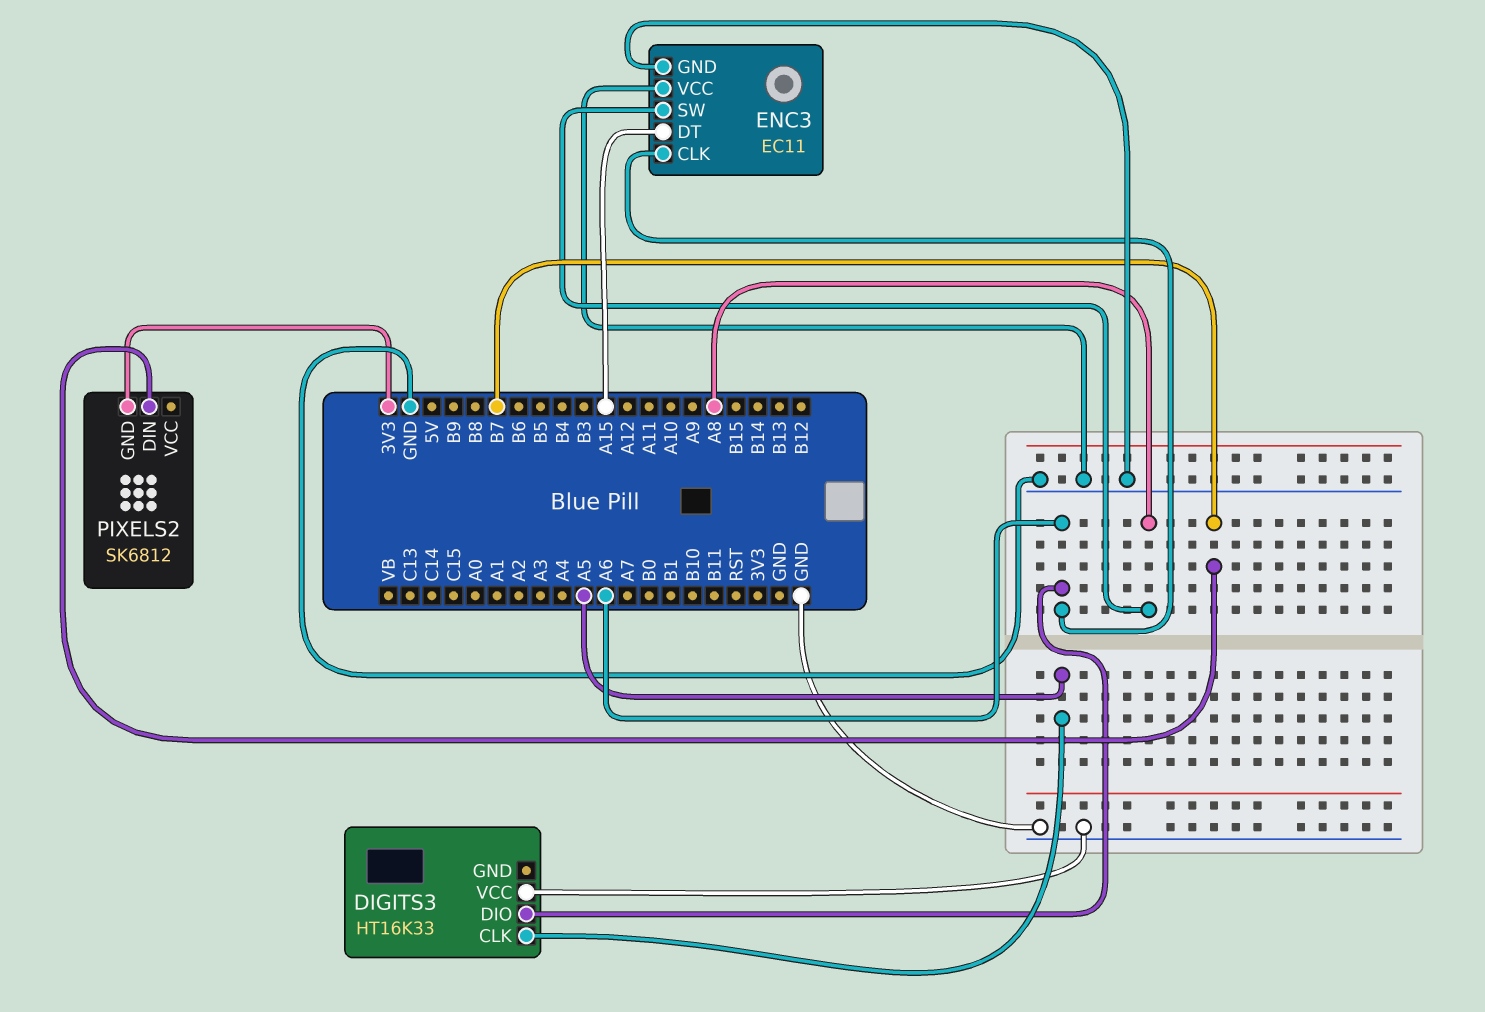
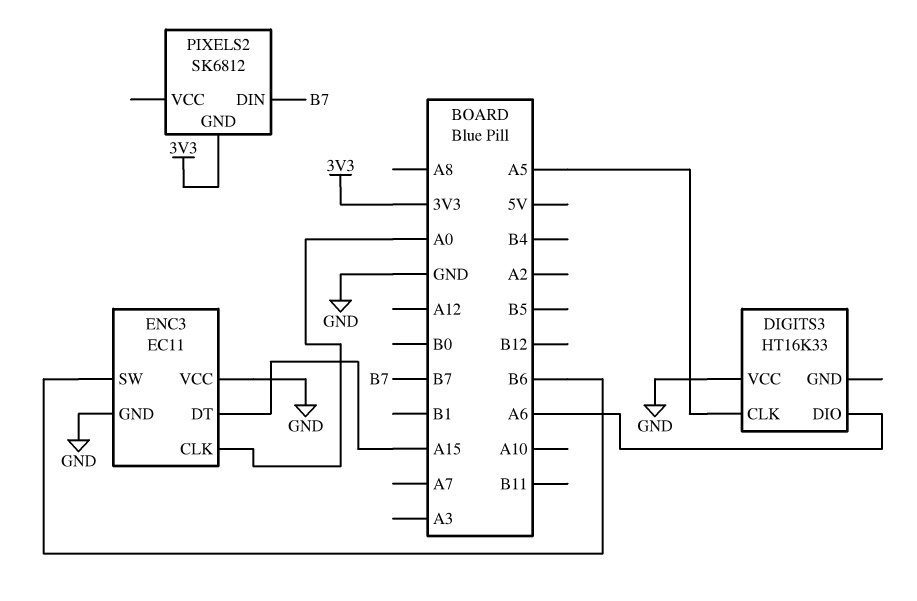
ENC3 pin CLK: A6 -> A0
ENC3 pin SW: A8 -> B6

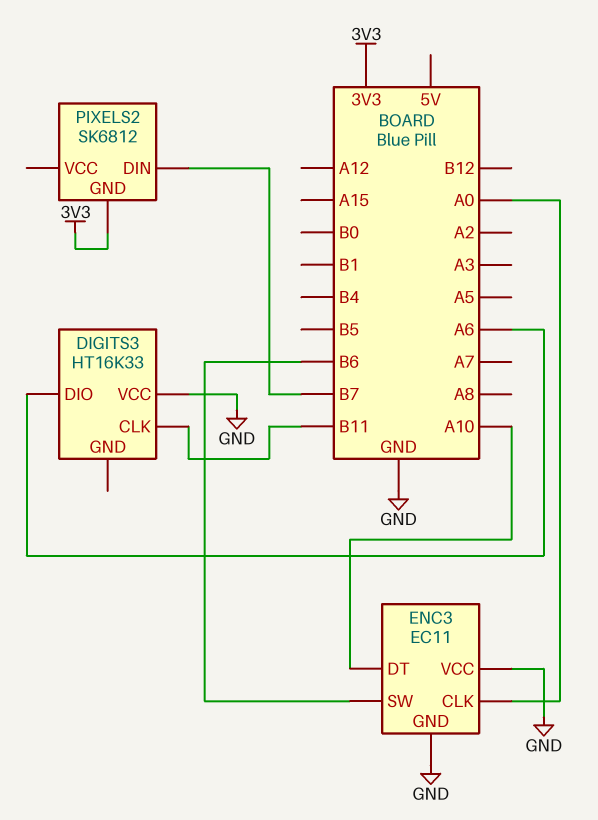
DIGITS3 pin CLK: A5 -> B11
ENC3 pin DT: A15 -> A10

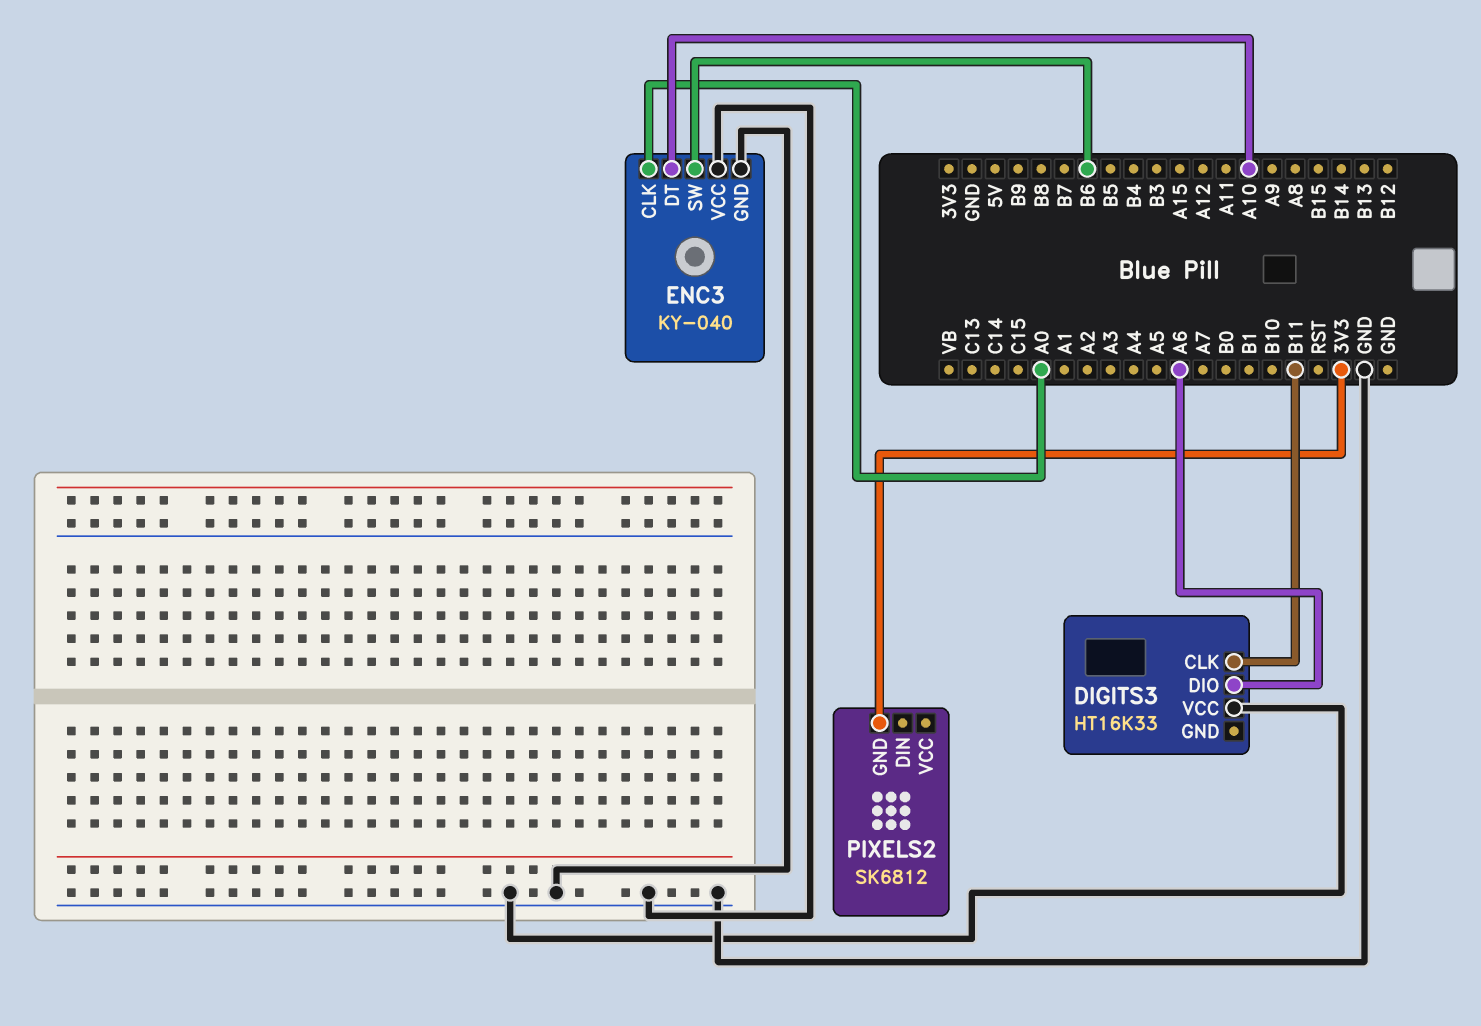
ENC3: EC11 -> KY-040
PIXELS2 pin DIN: B7 -> none

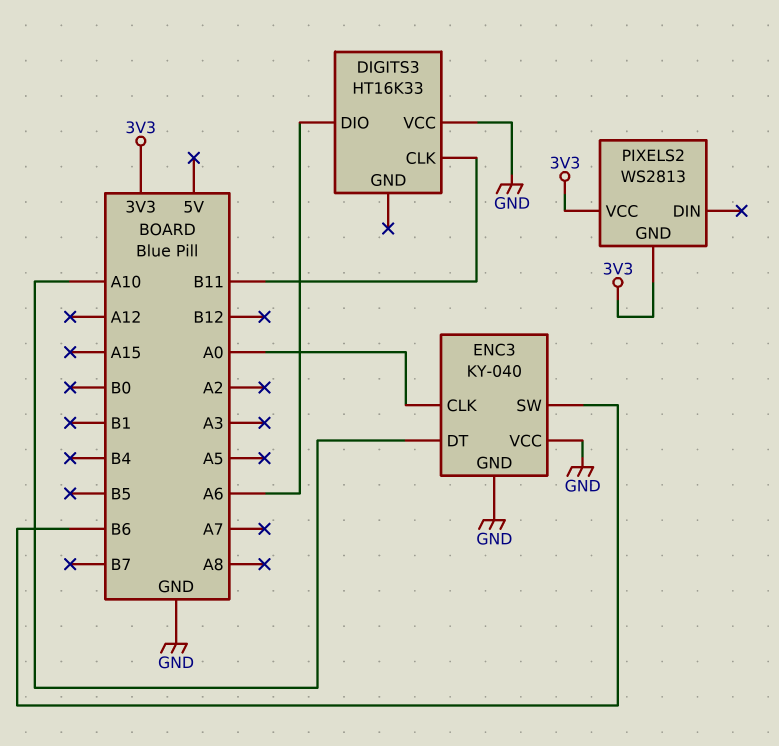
PIXELS2: SK6812 -> WS2813
PIXELS2 pin VCC: none -> 3V3

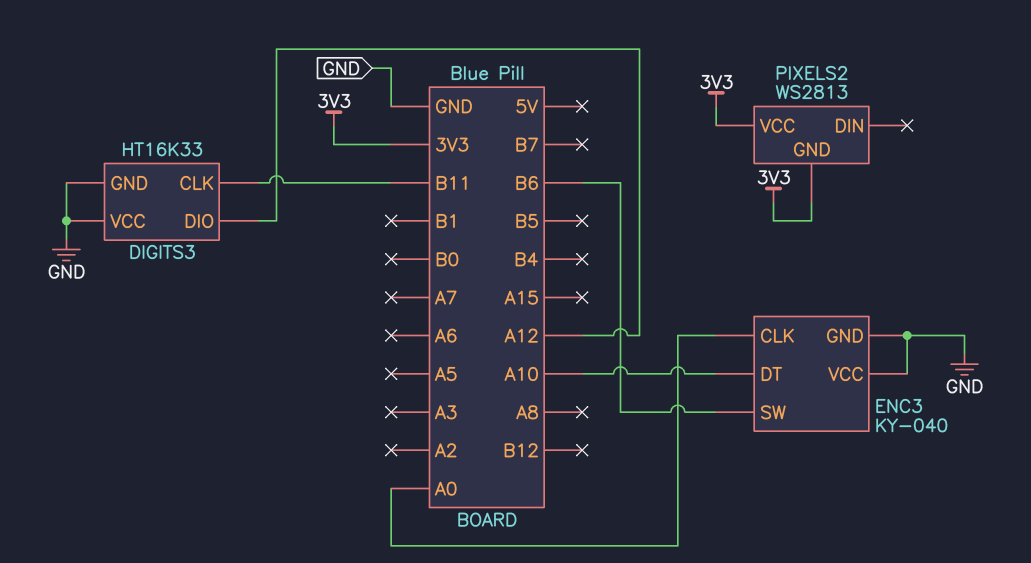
DIGITS3 pin DIO: A6 -> A12
DIGITS3 pin GND: none -> GND

